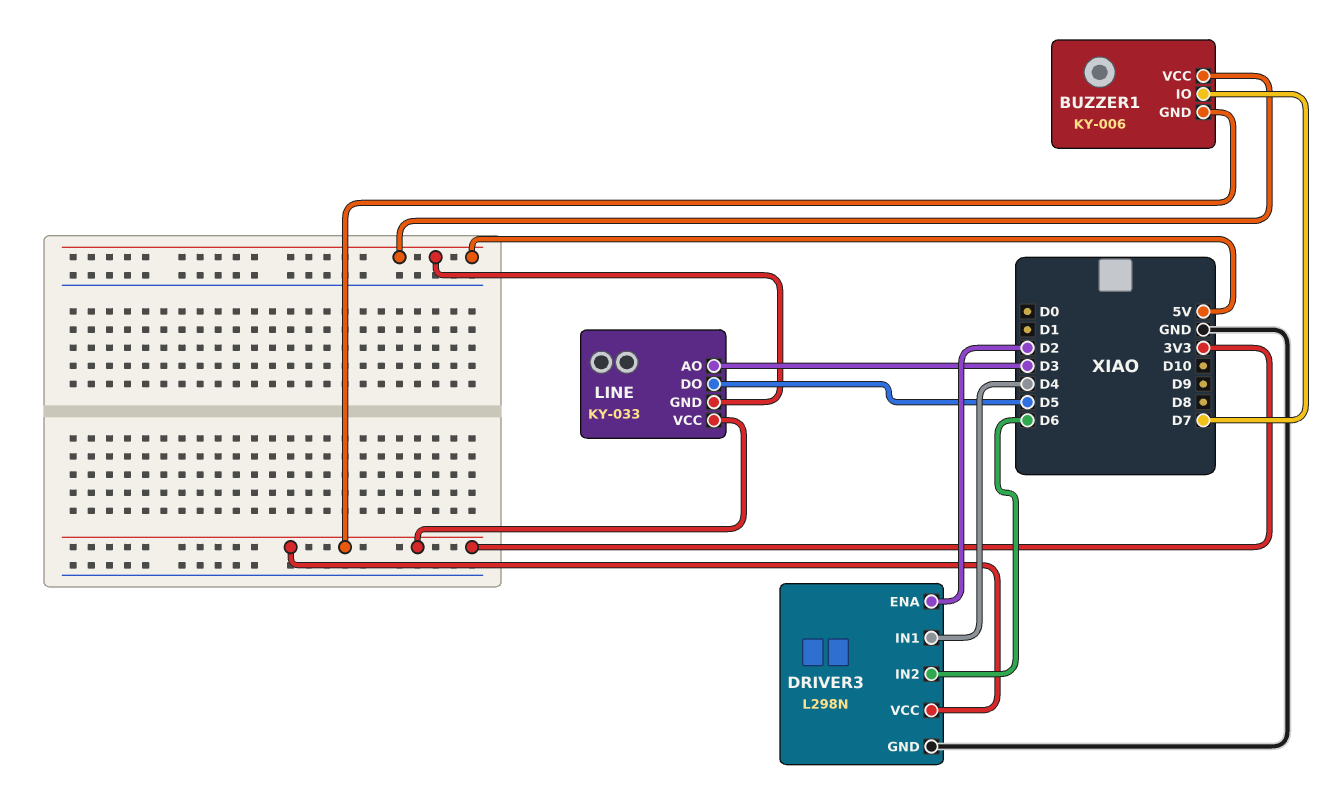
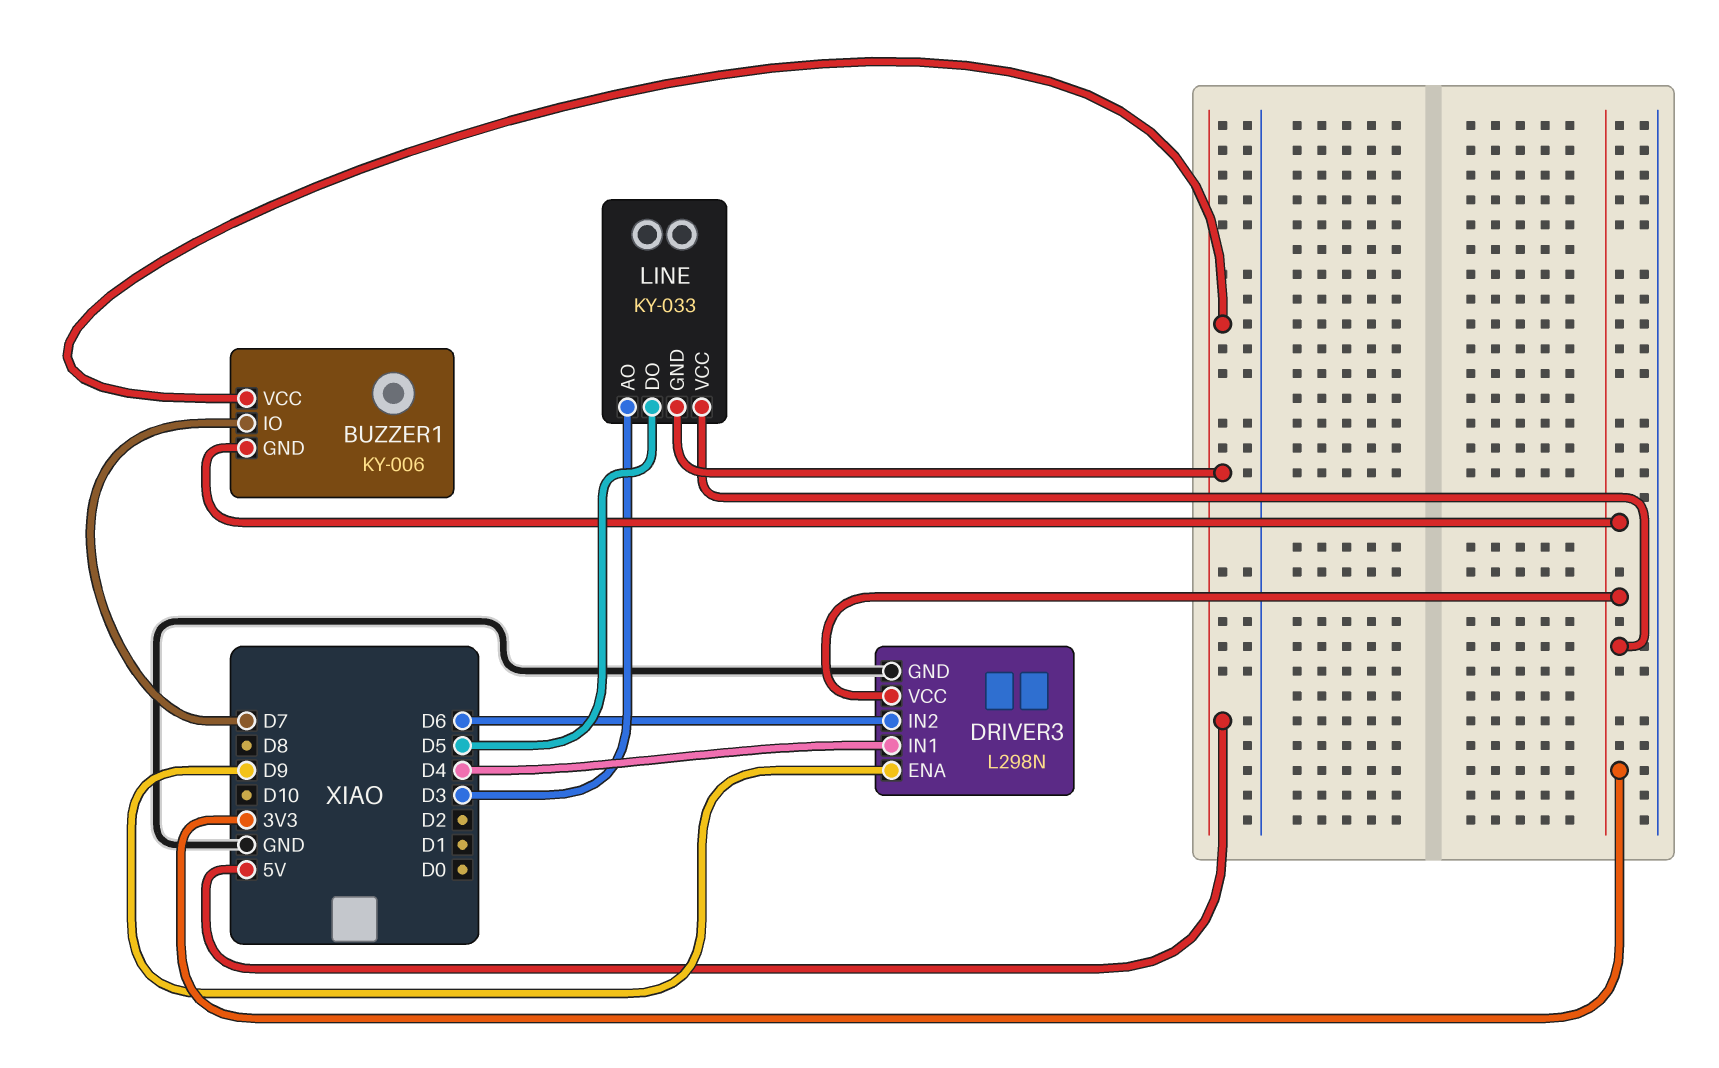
DRIVER3 pin ENA: D2 -> D9

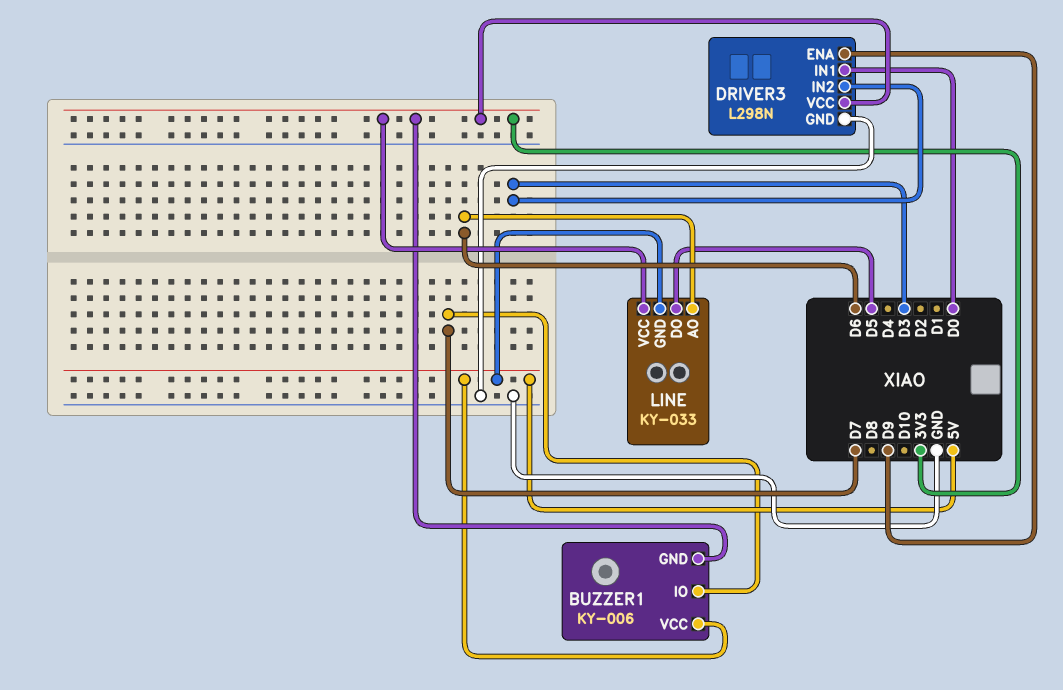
DRIVER3 pin IN1: D4 -> D0
DRIVER3 pin IN2: D6 -> D3
LINE pin AO: D3 -> D6

